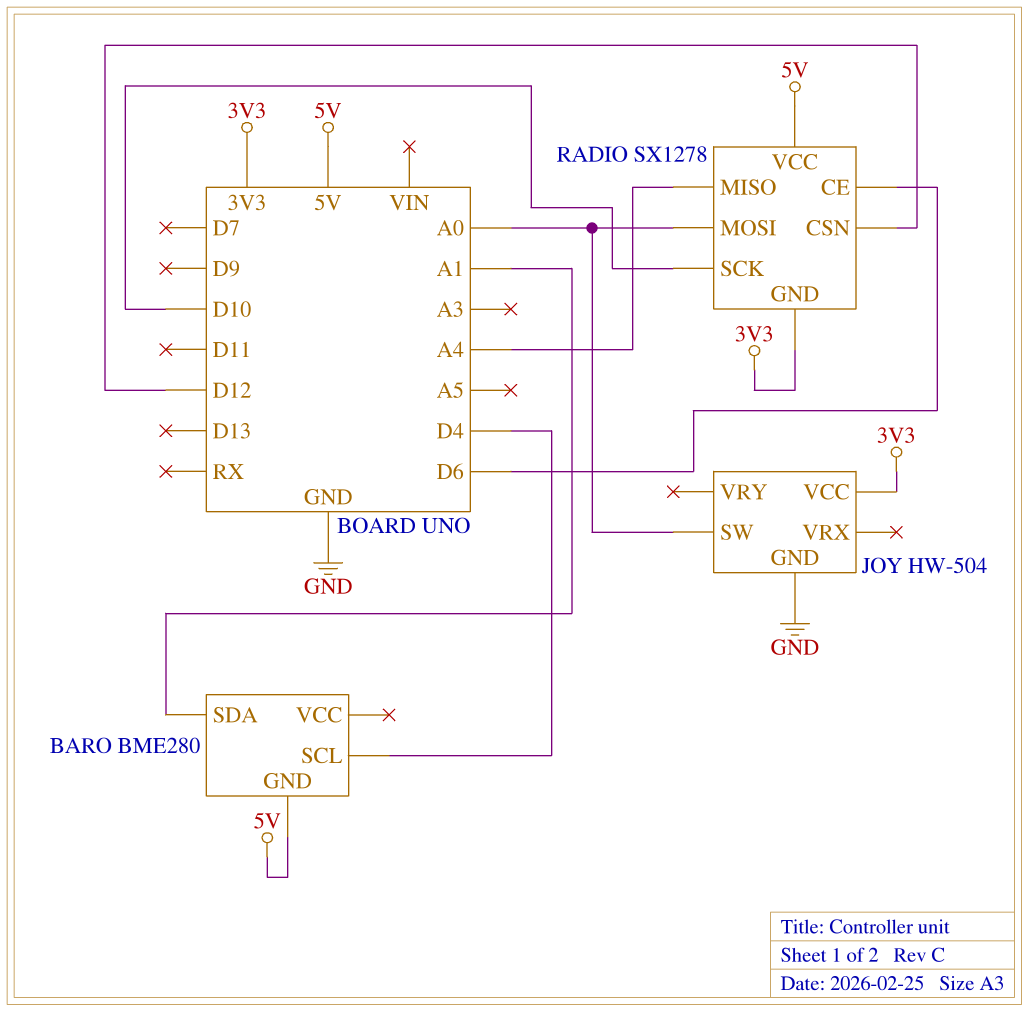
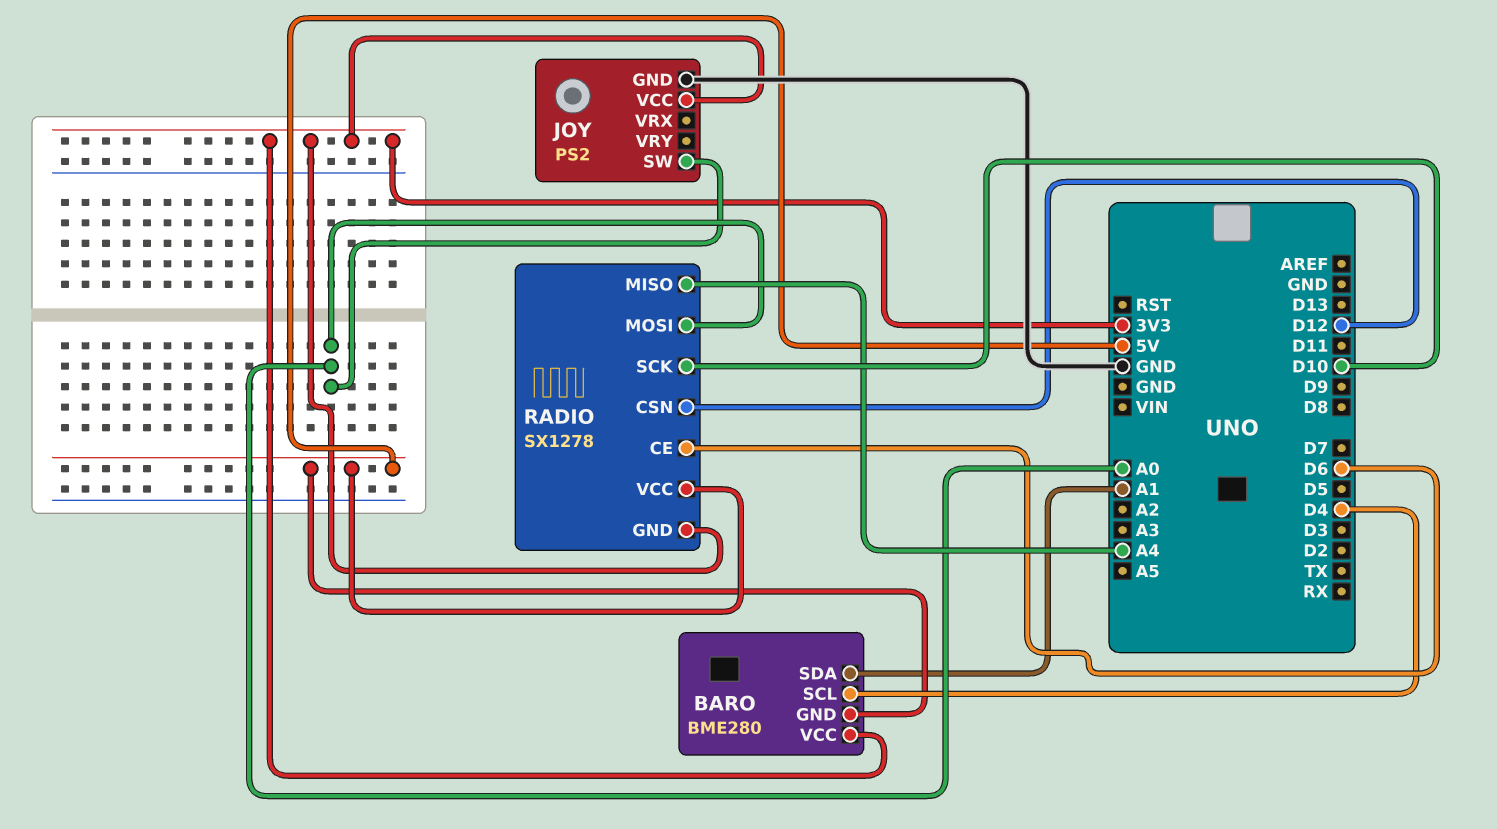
BARO pin VCC: none -> 3V3
JOY: HW-504 -> PS2

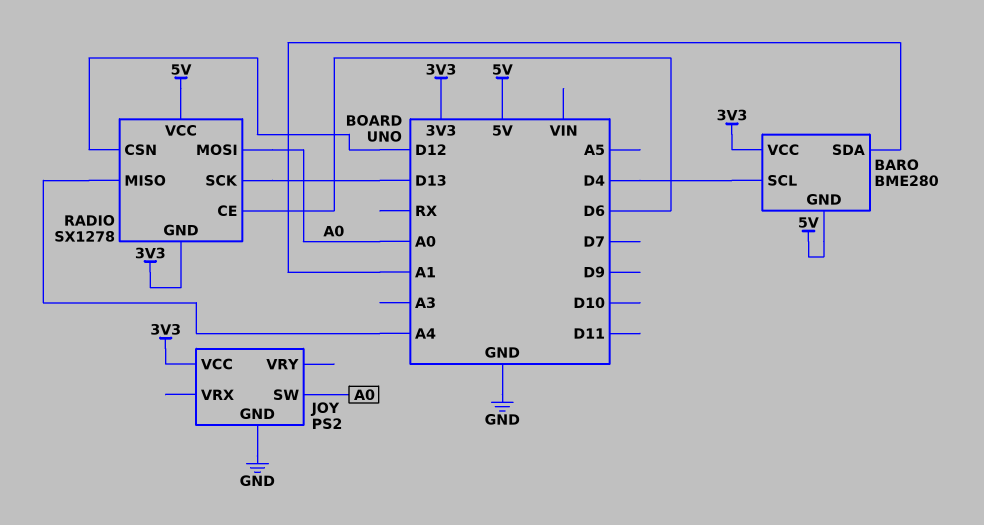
RADIO pin SCK: D10 -> D13

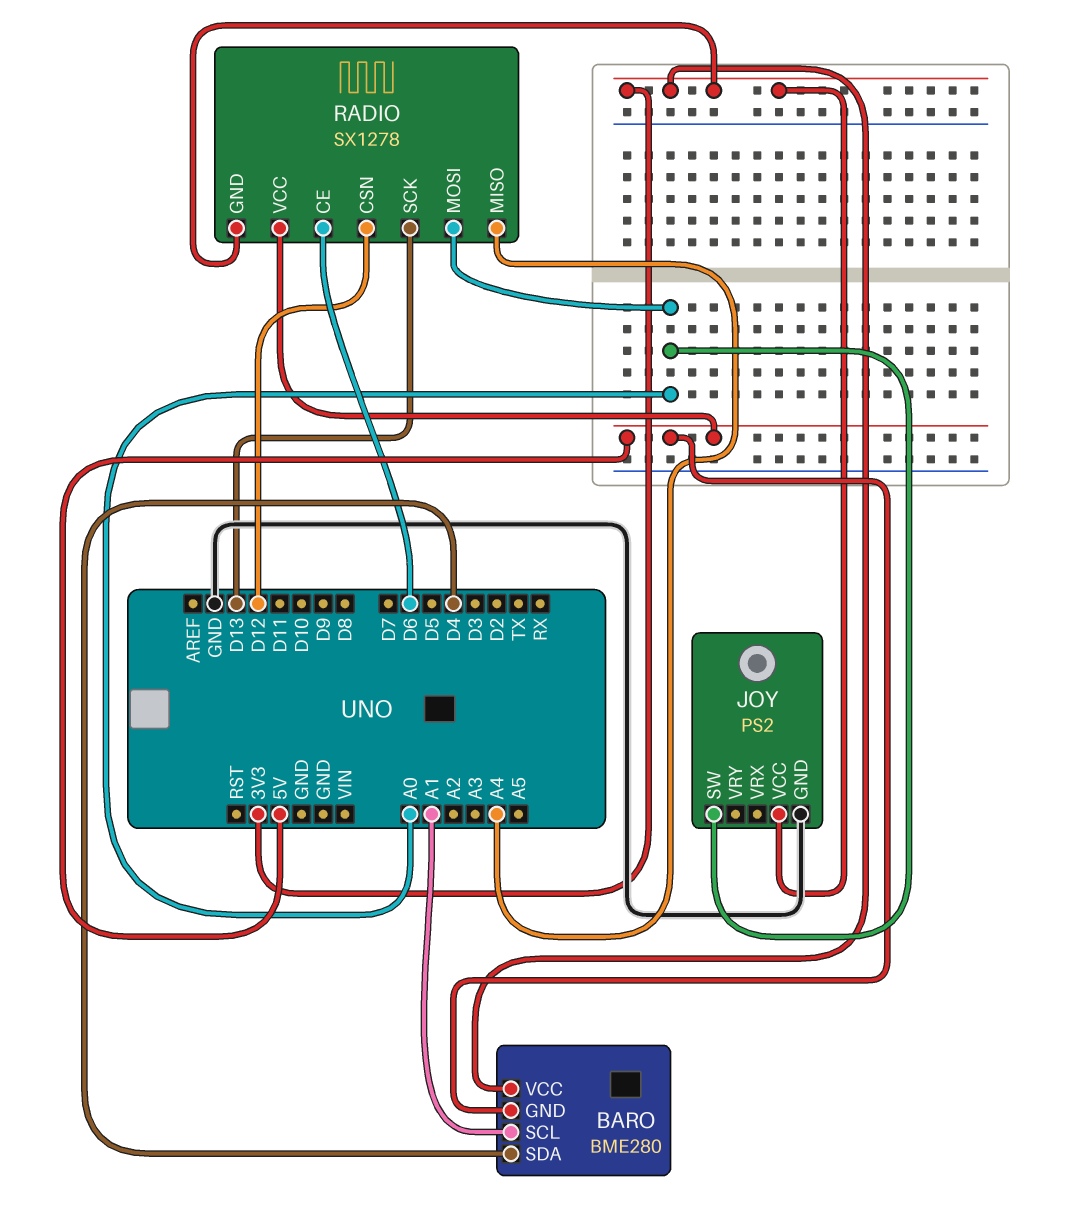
BARO pin SCL: D4 -> A1
BARO pin SDA: A1 -> D4

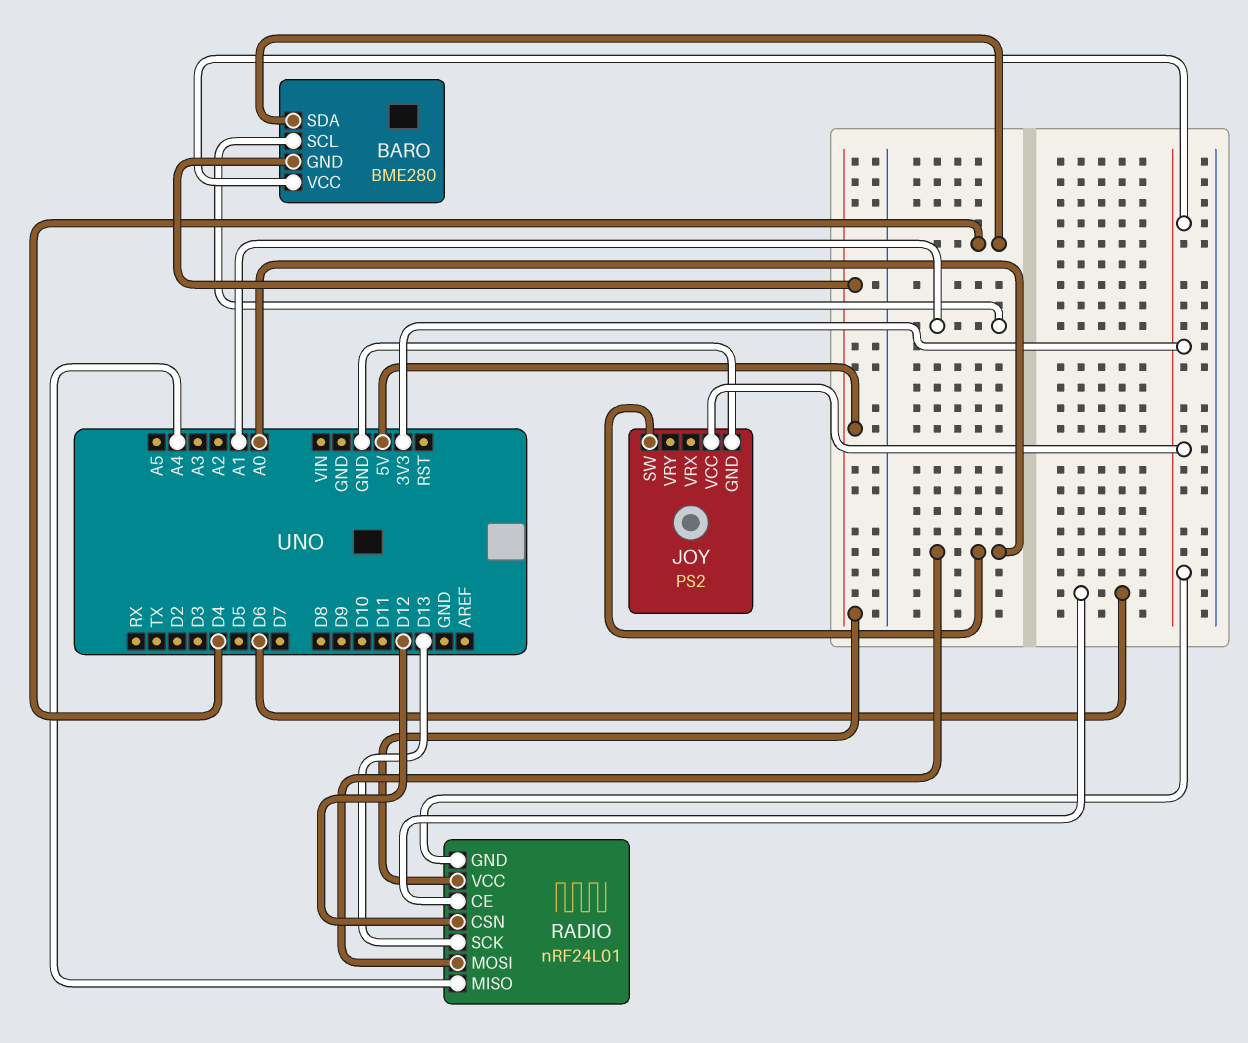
RADIO: SX1278 -> nRF24L01

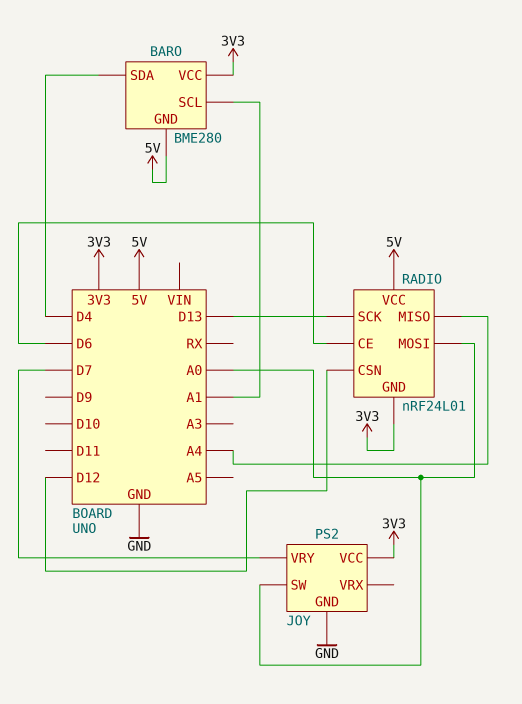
JOY pin VRY: none -> D7

